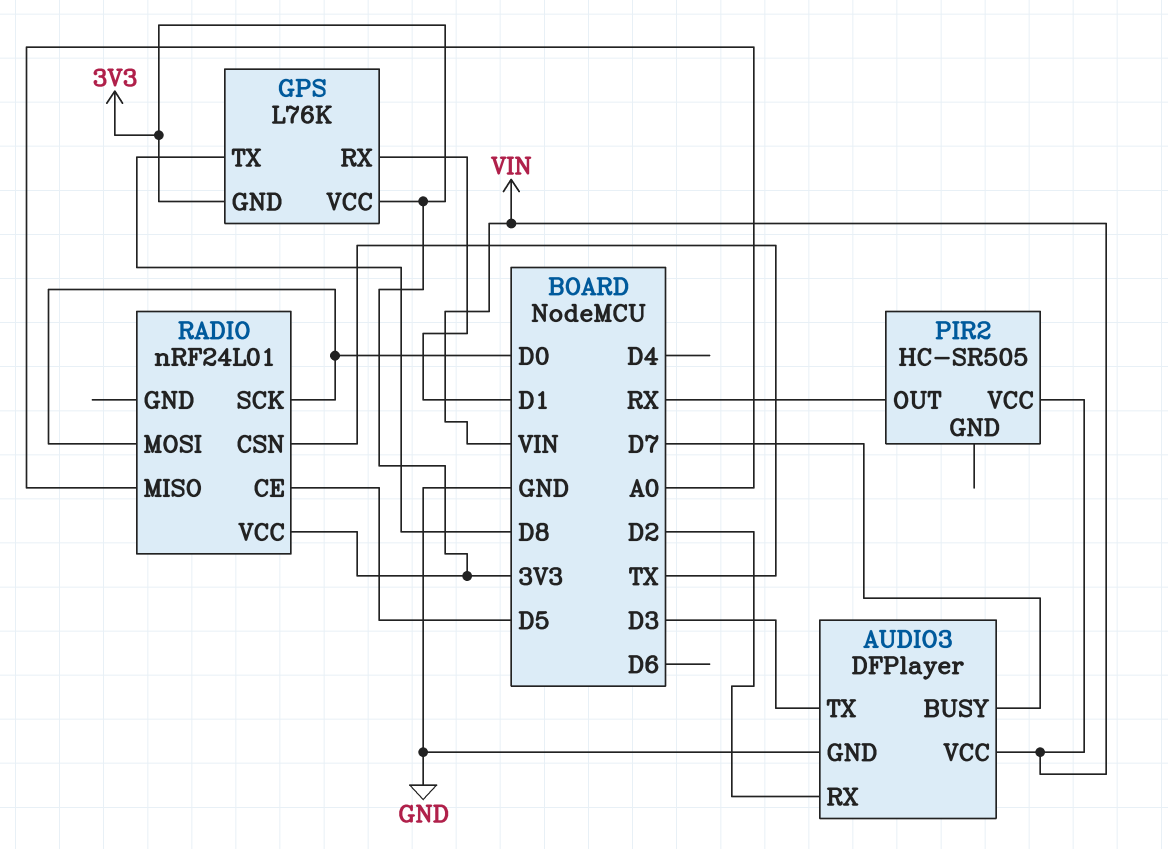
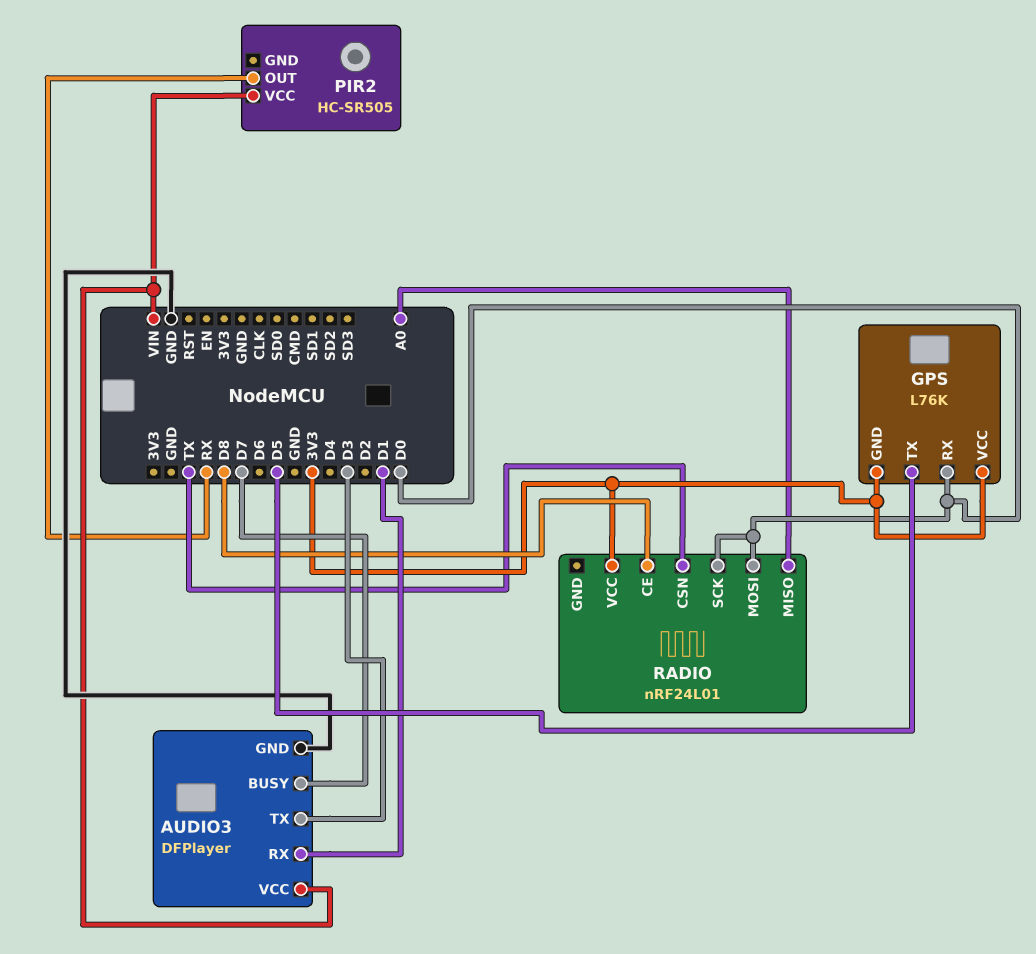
AUDIO3 pin RX: D2 -> D1
GPS pin RX: D1 -> D0
GPS pin TX: D8 -> D5
RADIO pin CE: D5 -> D8

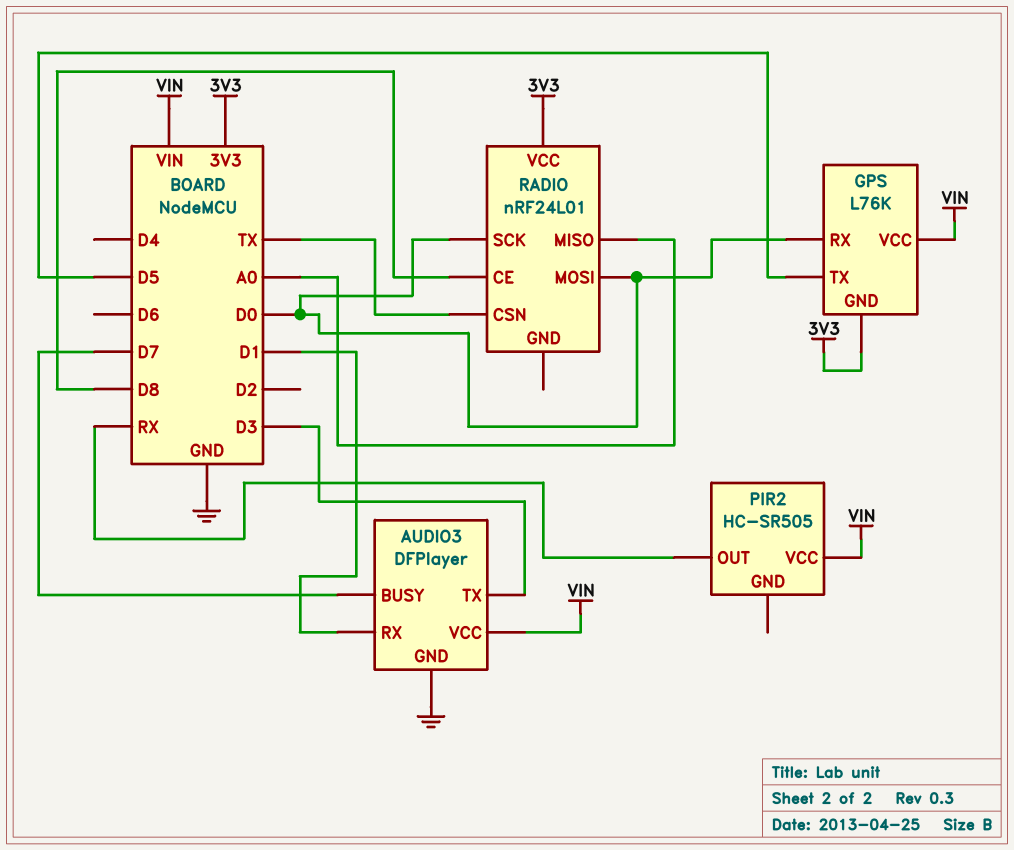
GPS pin VCC: 3V3 -> VIN

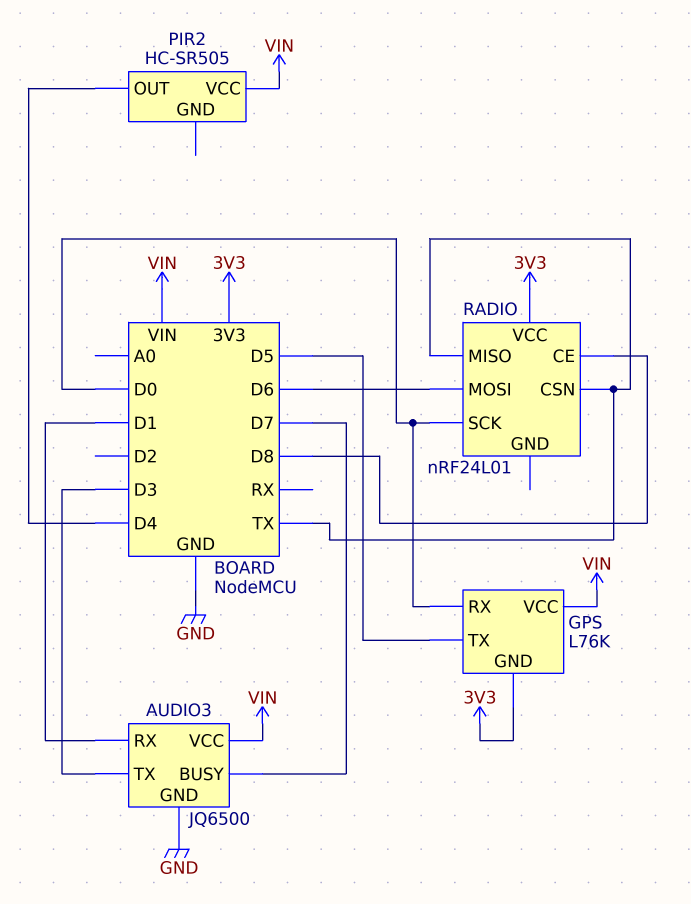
AUDIO3: DFPlayer -> JQ6500
PIR2 pin OUT: RX -> D4
RADIO pin MISO: A0 -> TX
RADIO pin MOSI: D0 -> D6

